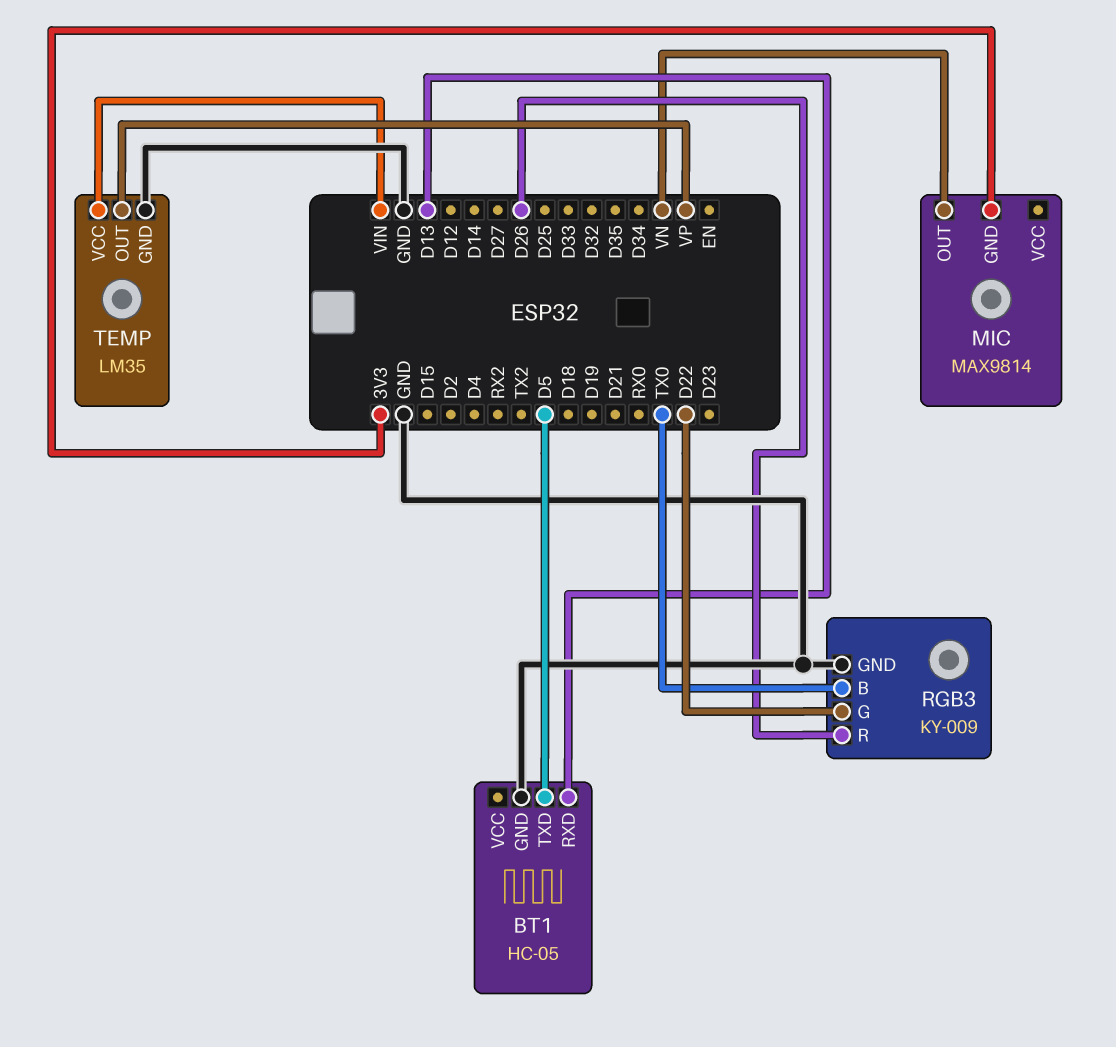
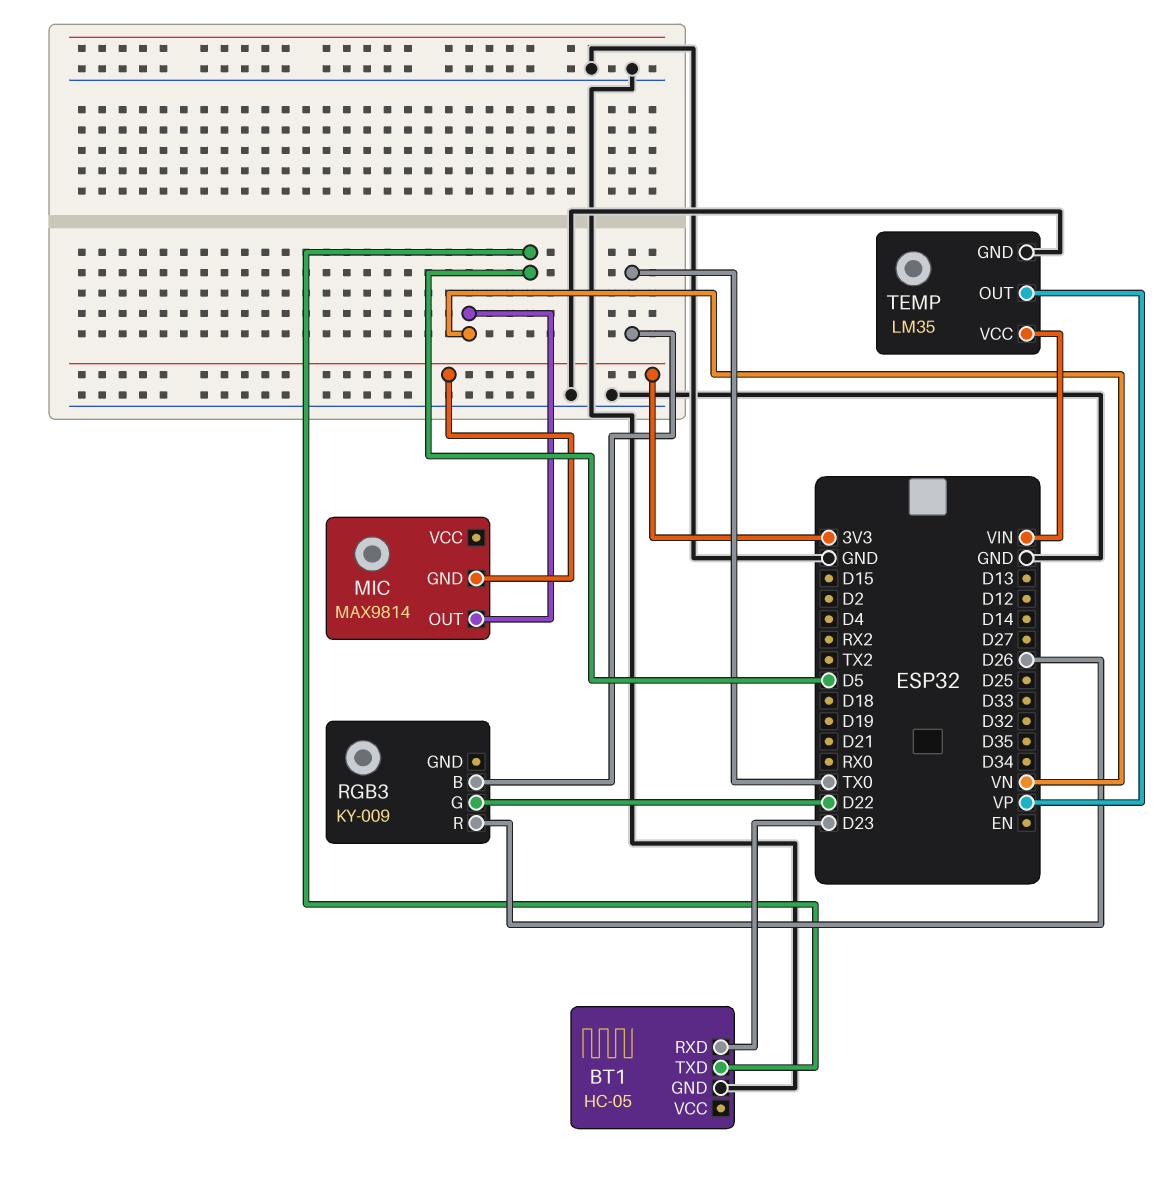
BT1 pin RXD: D13 -> D23
RGB3 pin GND: GND -> none

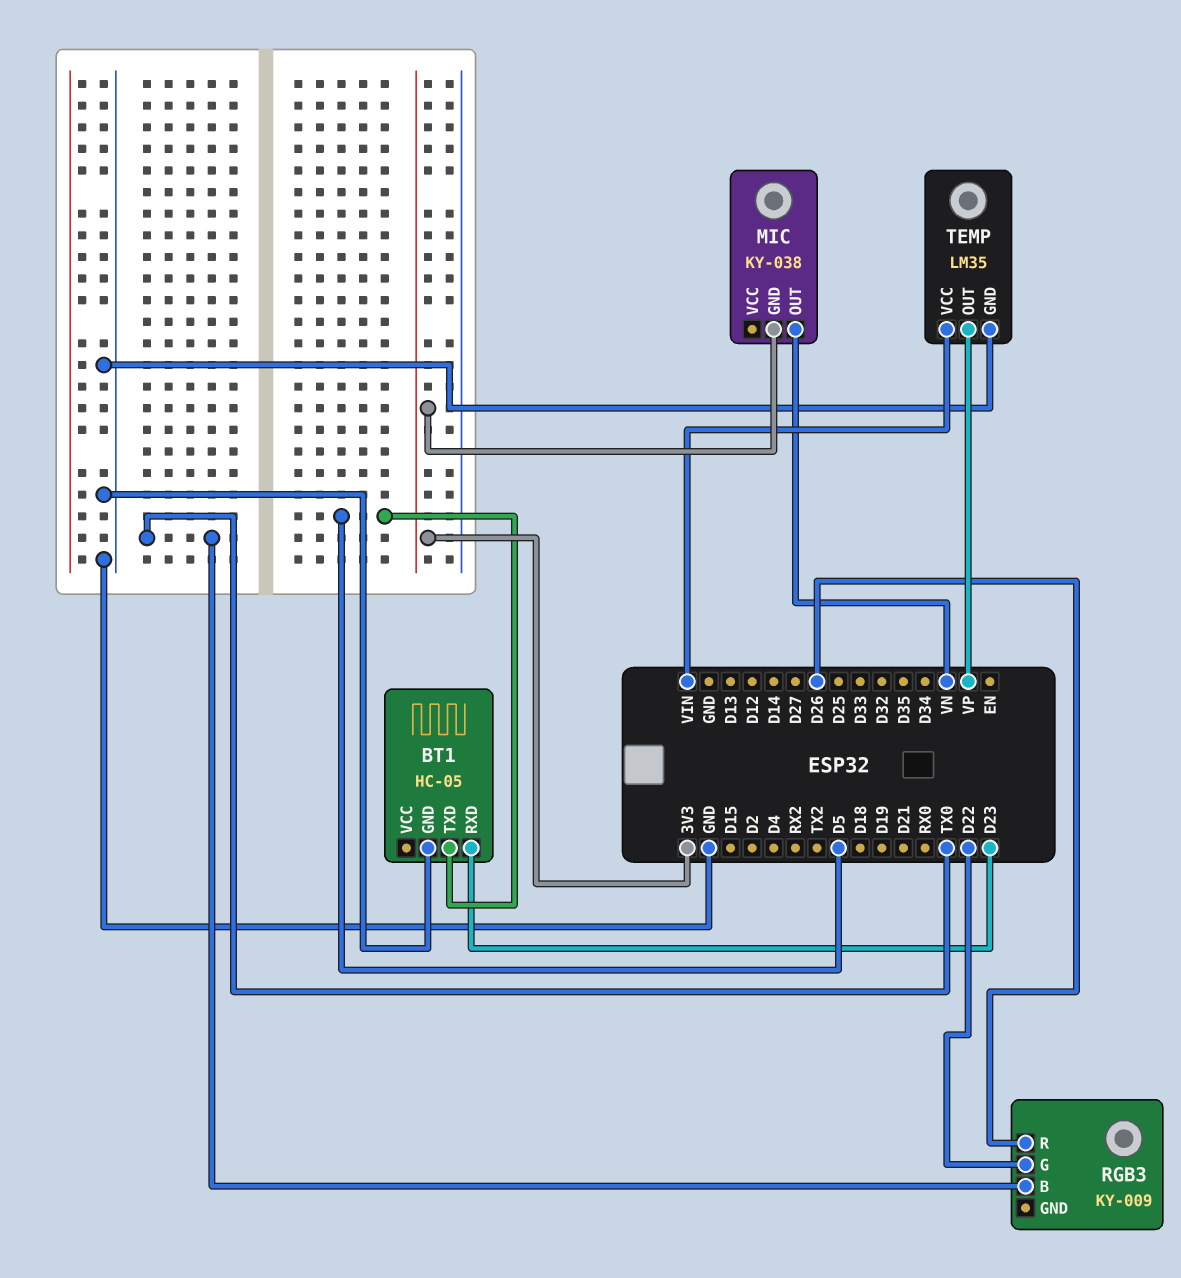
MIC: MAX9814 -> KY-038

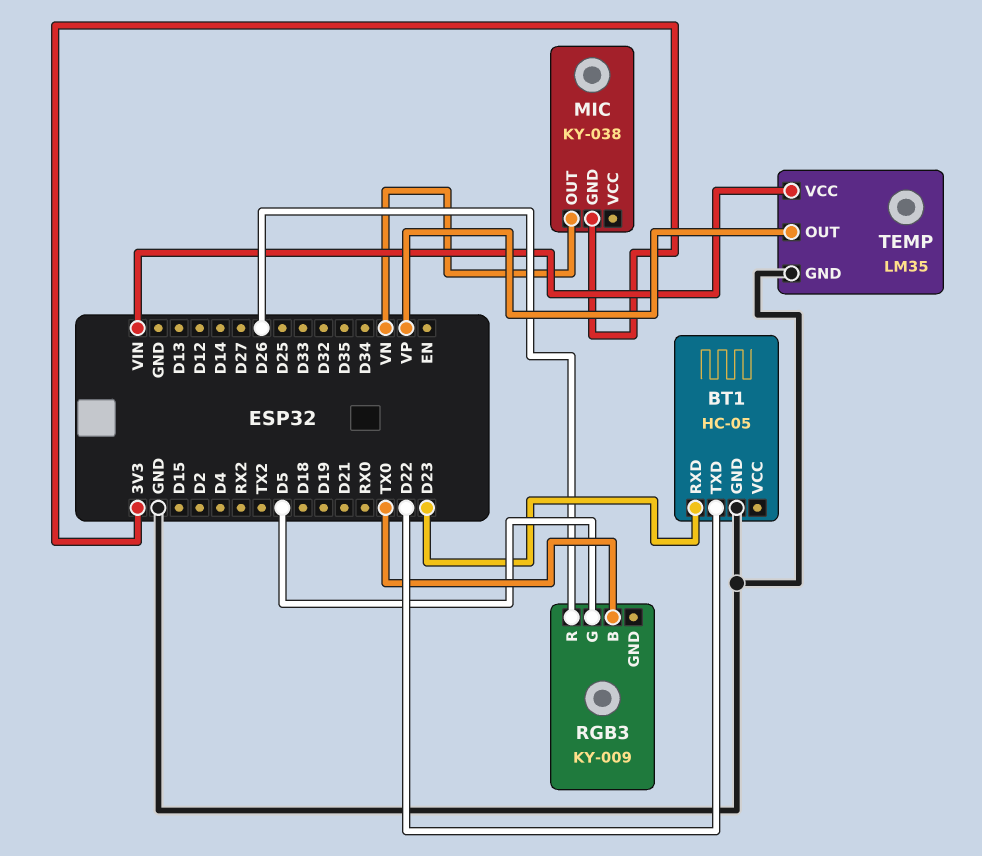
BT1 pin TXD: D5 -> D22
RGB3 pin G: D22 -> D5

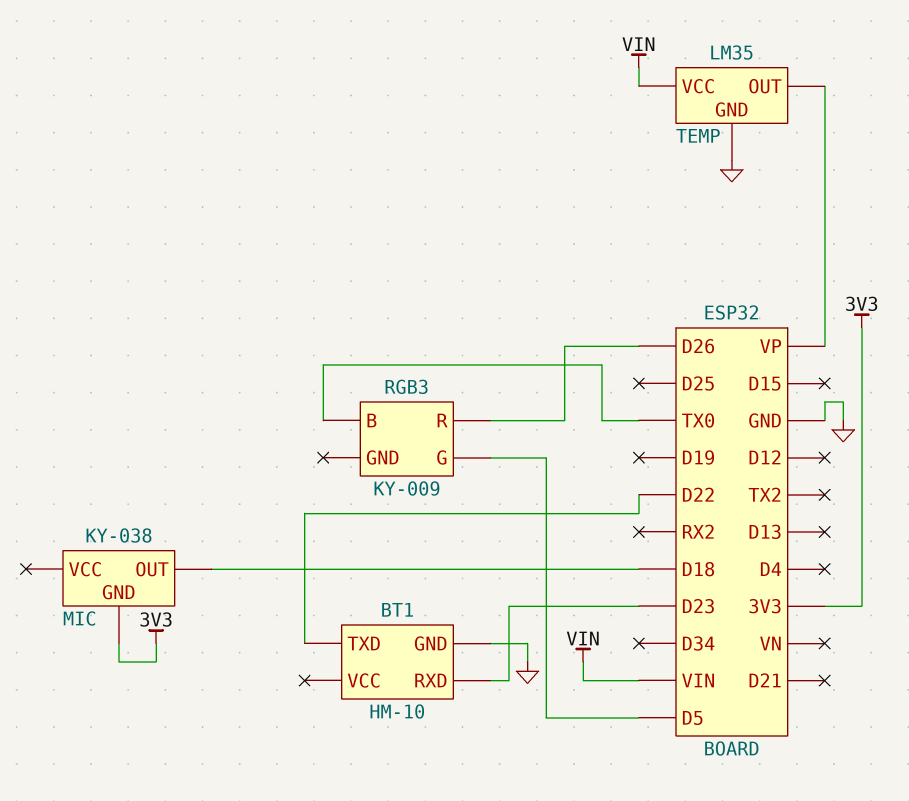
BT1: HC-05 -> HM-10
MIC pin OUT: VN -> D18

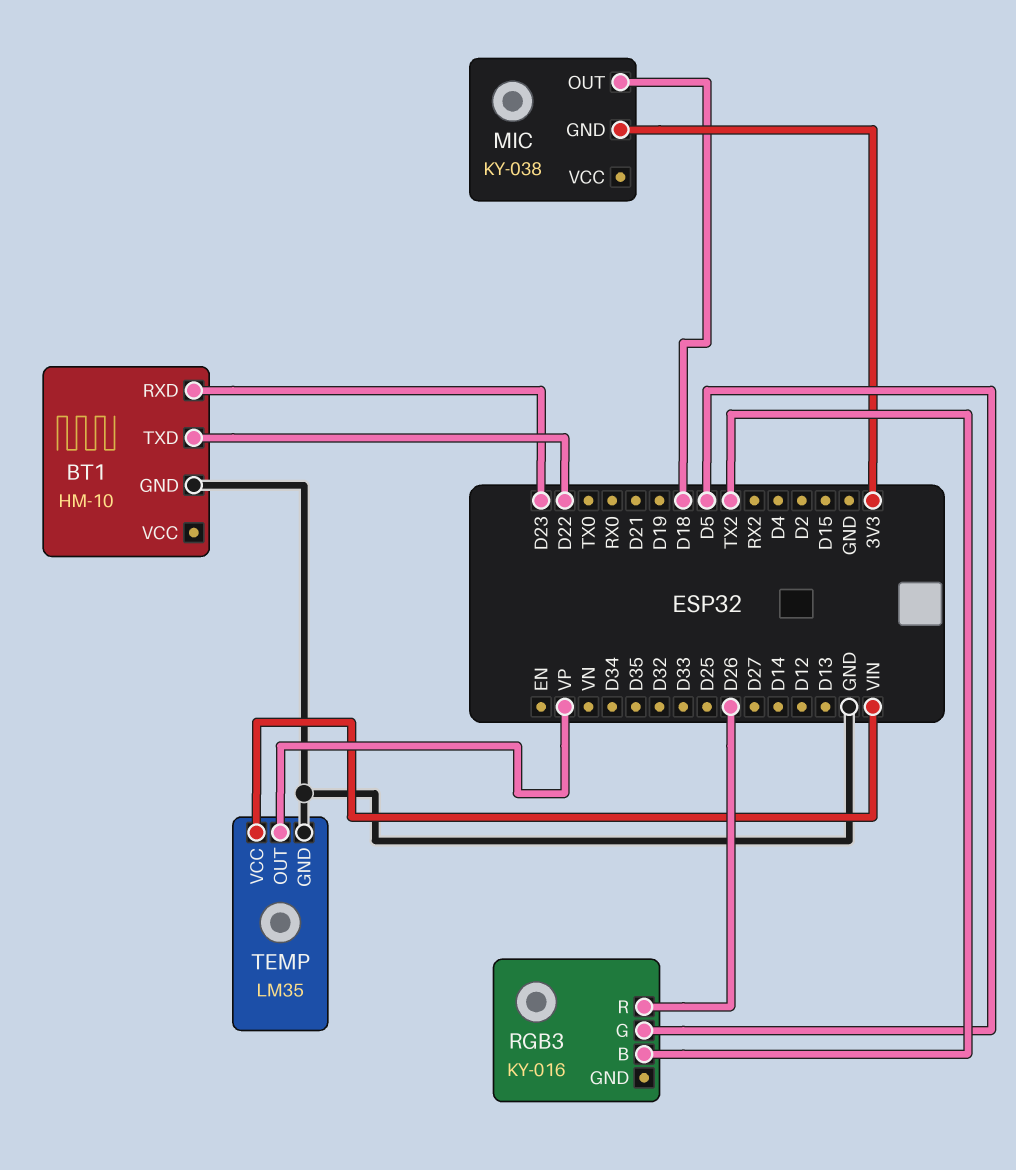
RGB3: KY-009 -> KY-016
RGB3 pin B: TX0 -> TX2

